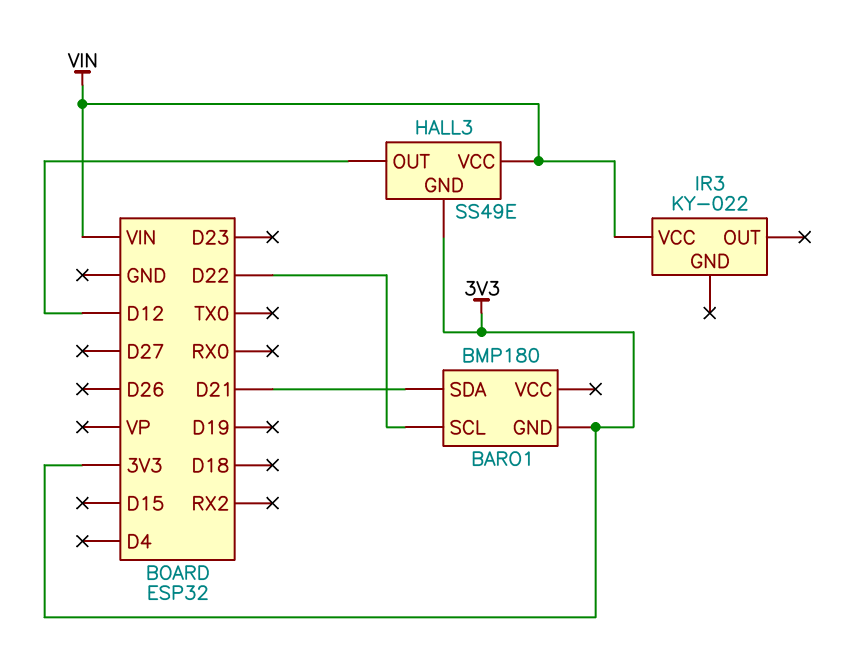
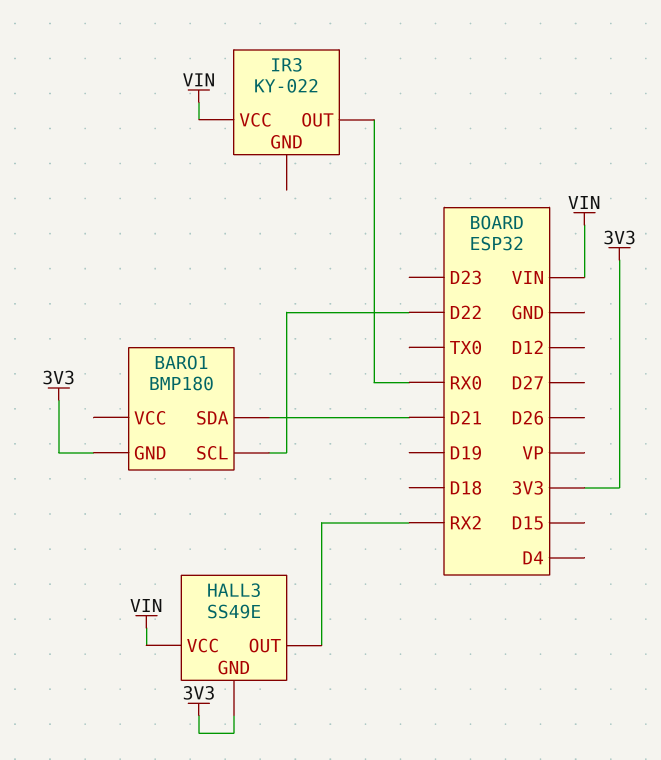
HALL3 pin OUT: D12 -> RX2
IR3 pin OUT: none -> RX0

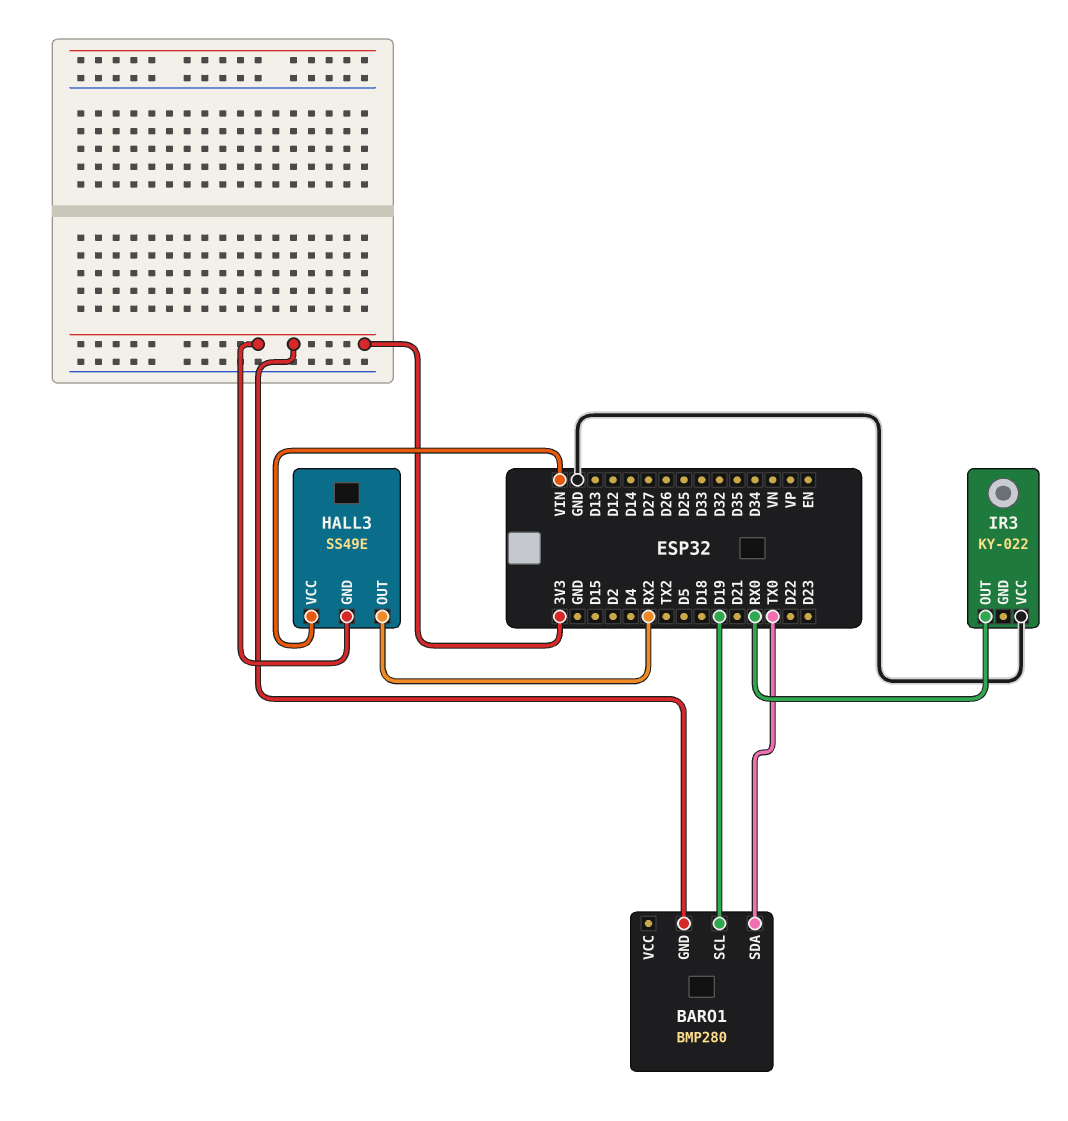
BARO1: BMP180 -> BMP280
BARO1 pin SCL: D22 -> D19
BARO1 pin SDA: D21 -> TX0
IR3 pin VCC: VIN -> GND

